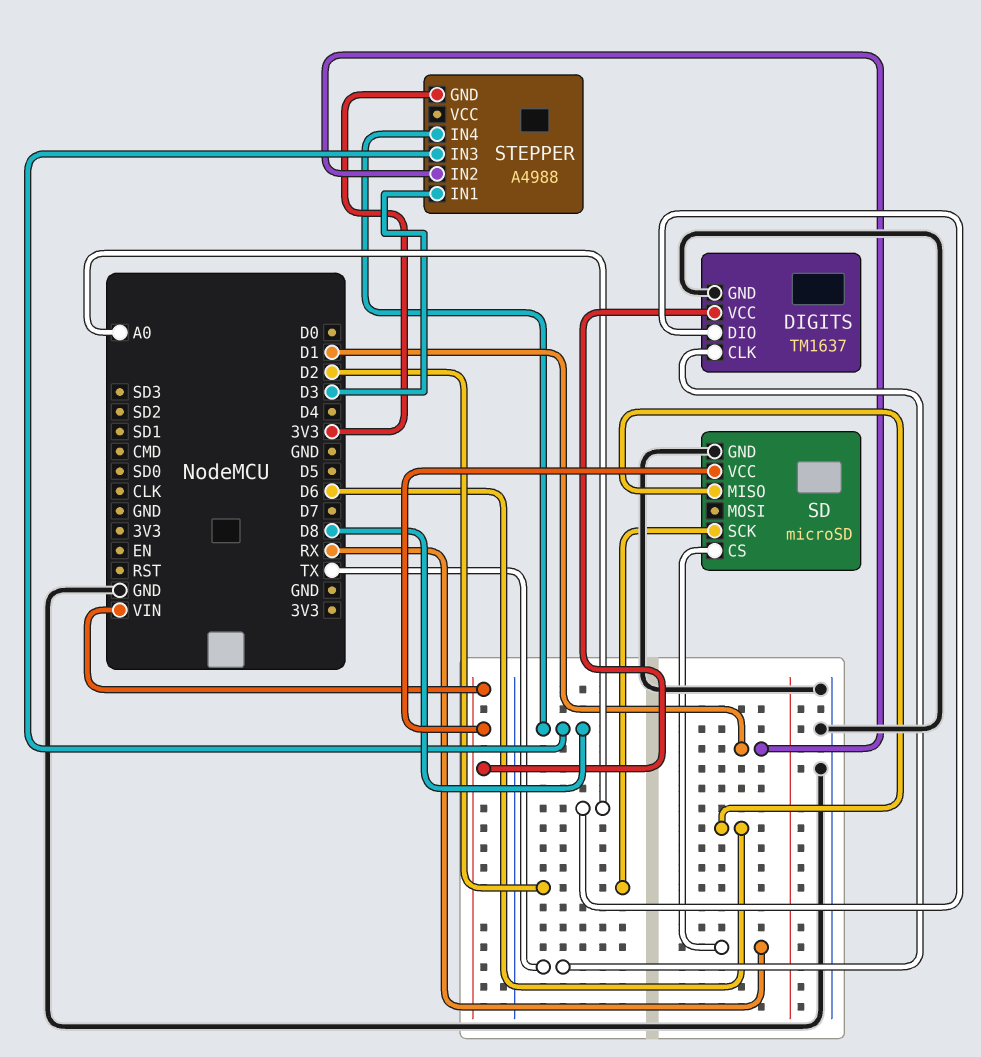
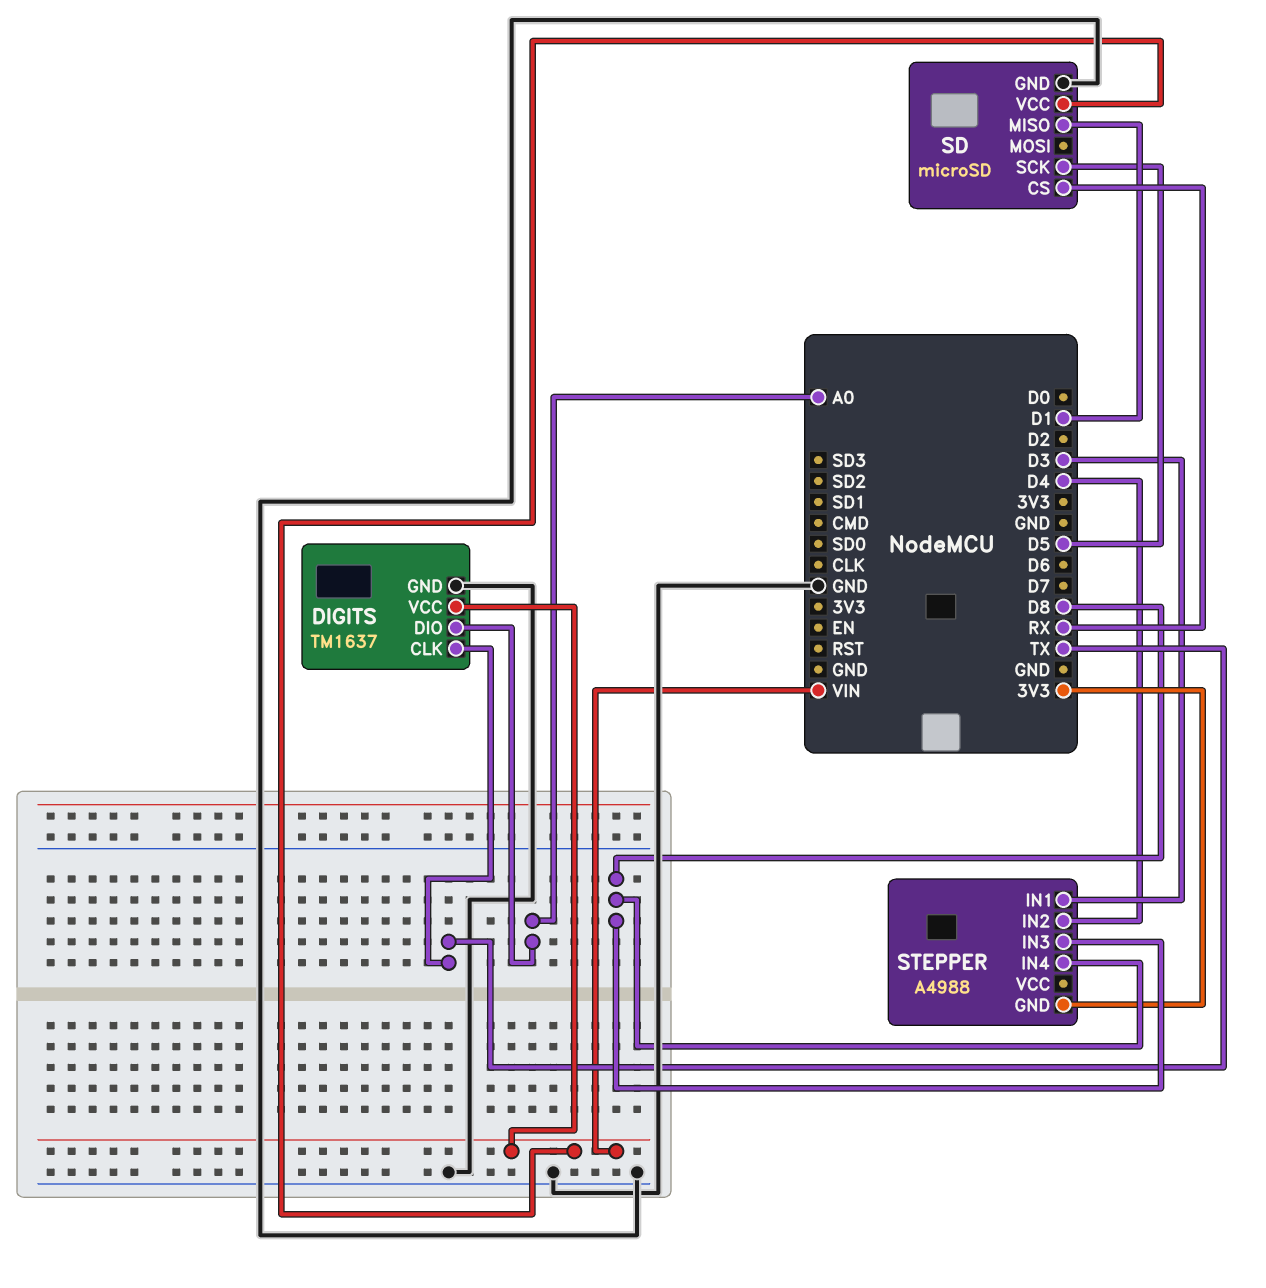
SD pin MISO: D6 -> D1
SD pin SCK: D2 -> D5
STEPPER pin IN2: D1 -> D4

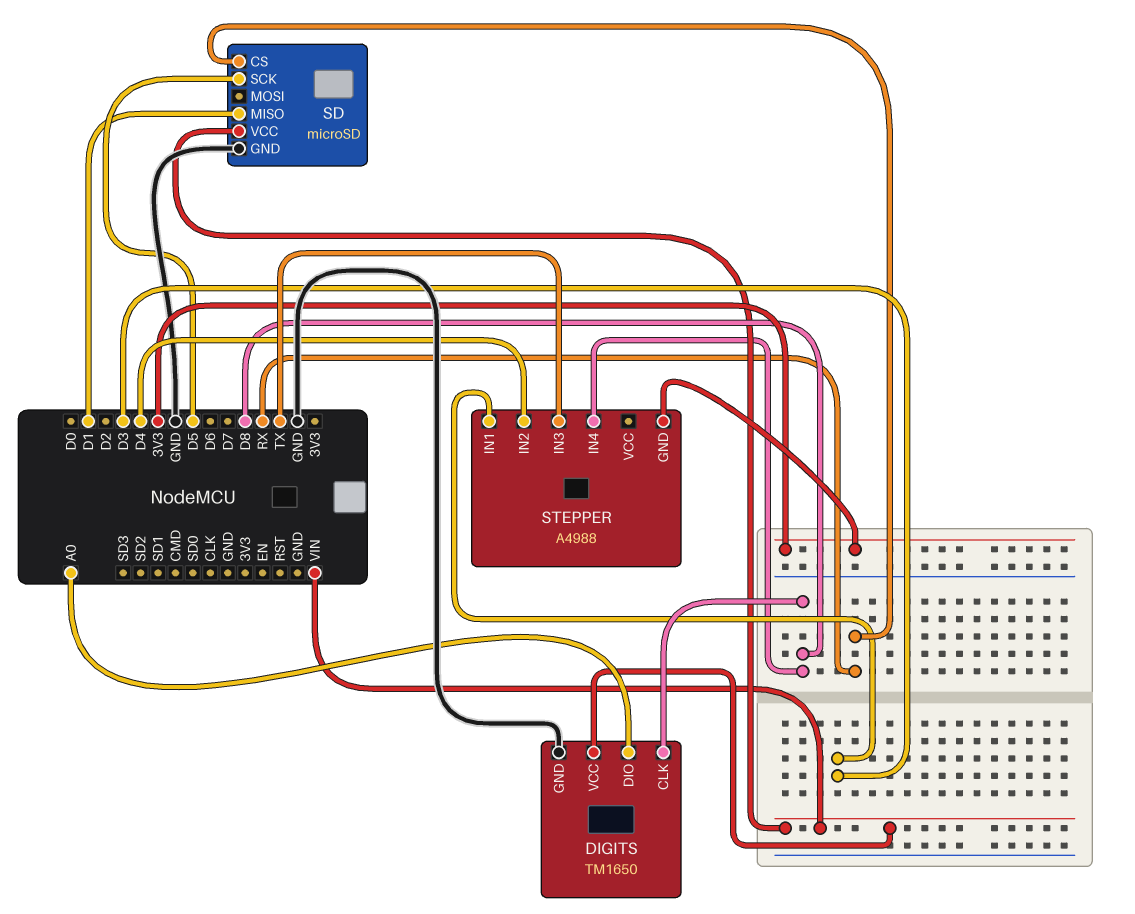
DIGITS: TM1637 -> TM1650
DIGITS pin CLK: TX -> D8
STEPPER pin IN3: D8 -> TX

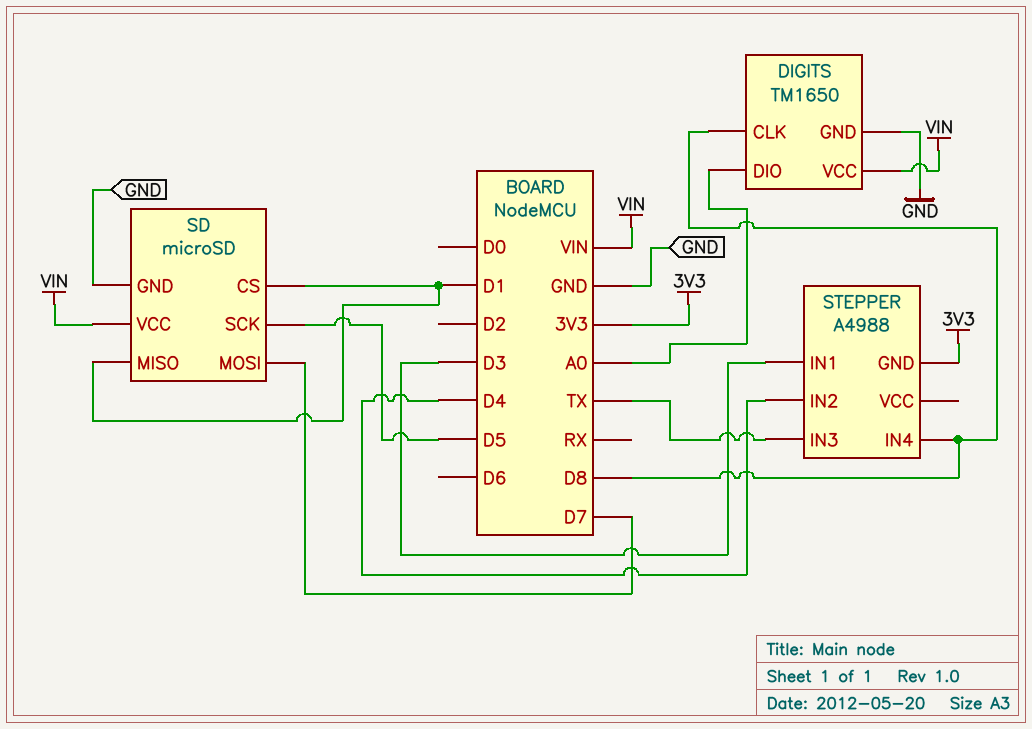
SD pin CS: RX -> D1
SD pin MOSI: none -> D7

